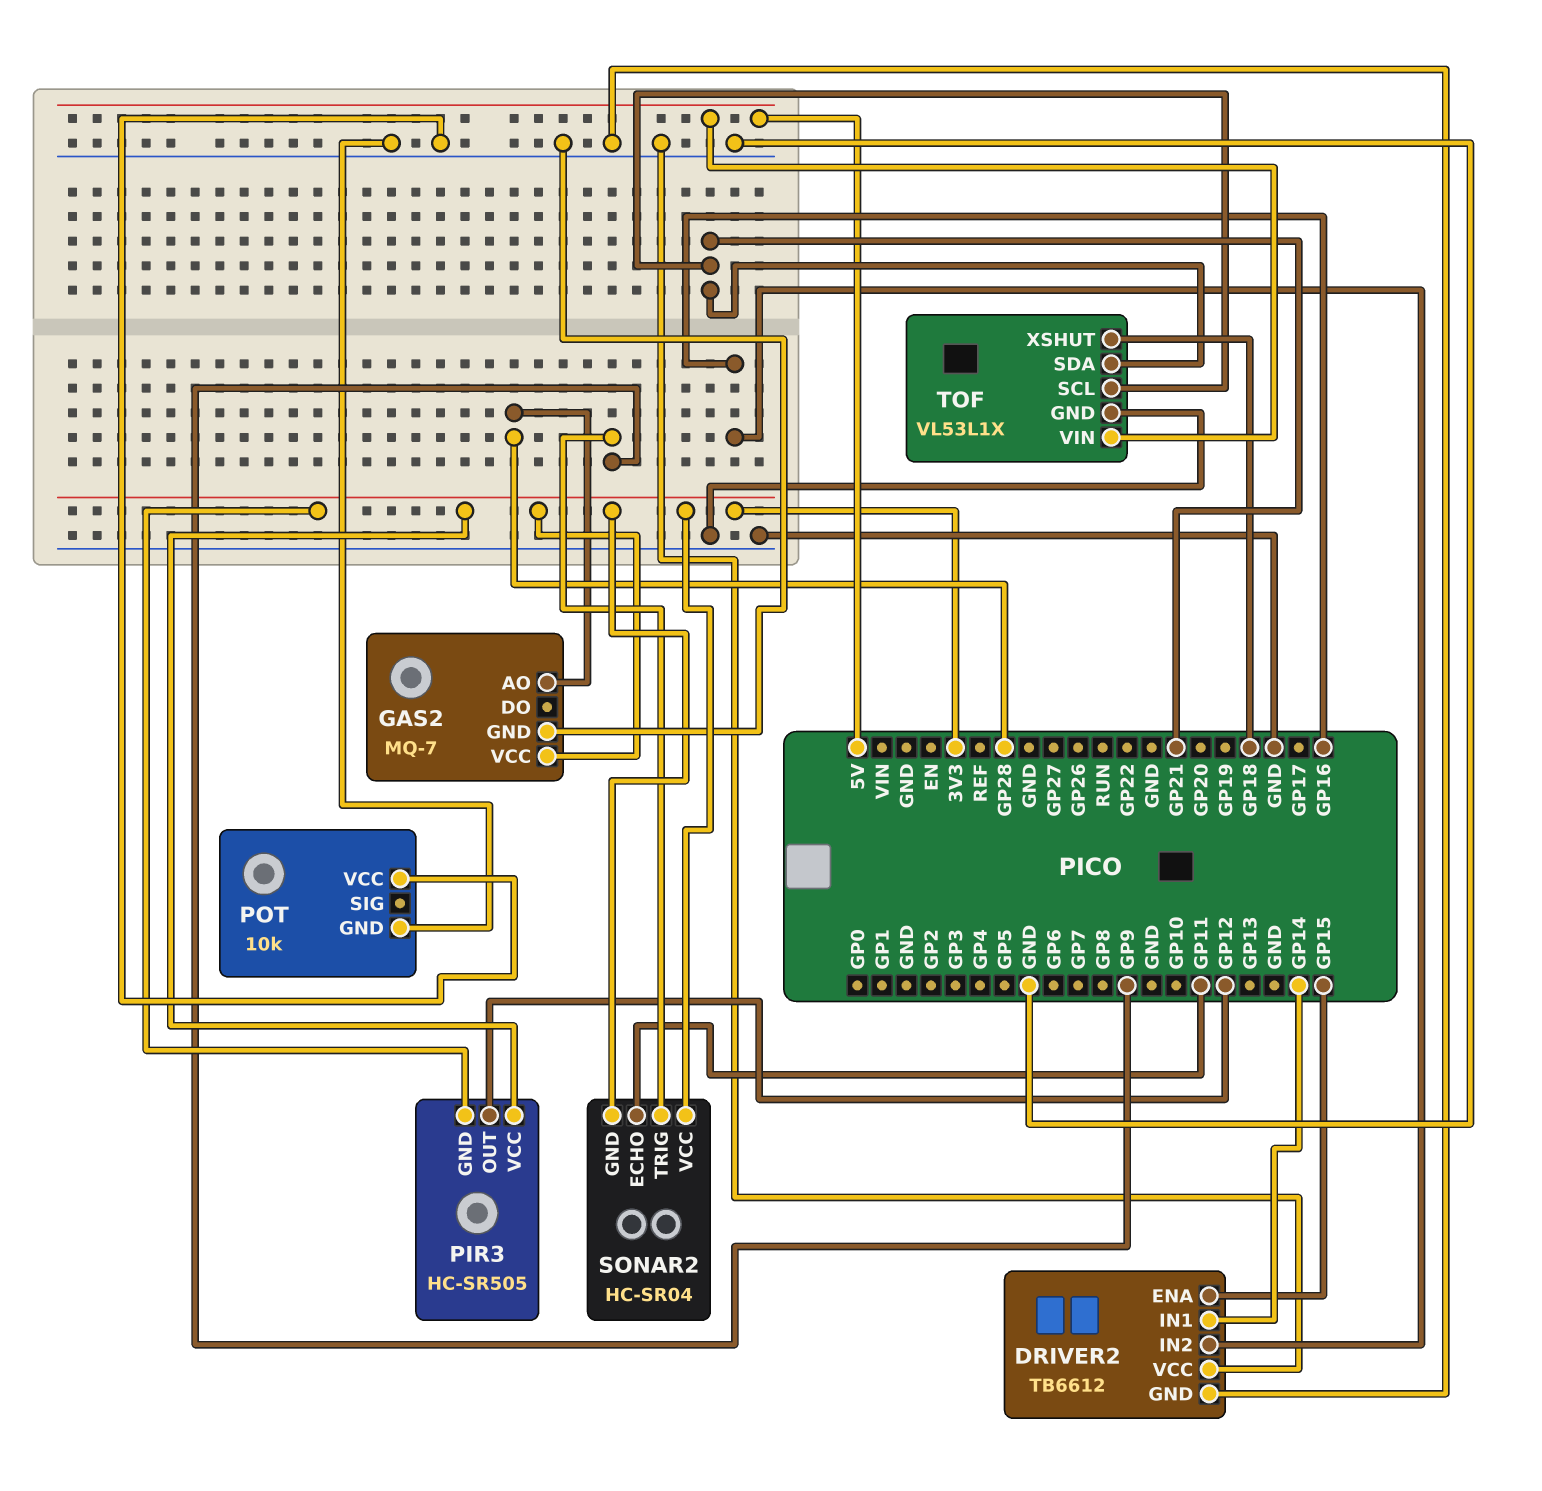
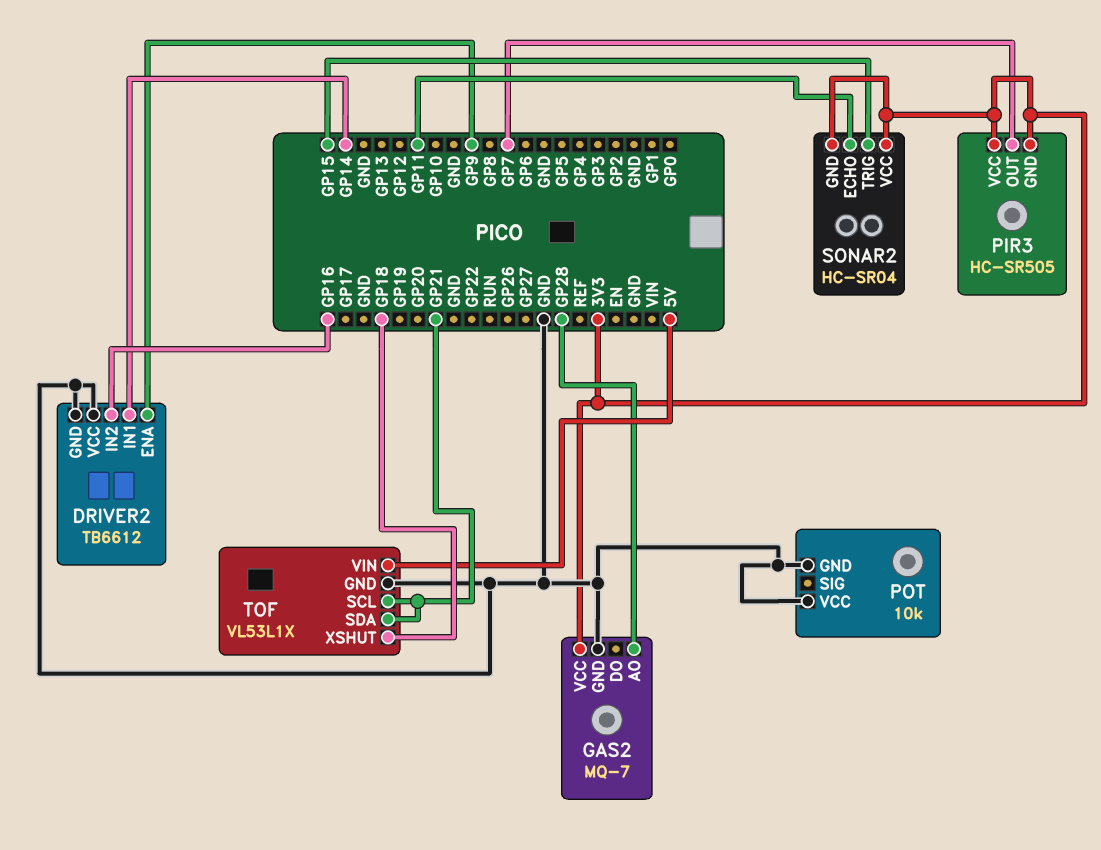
DRIVER2 pin ENA: GP15 -> GP9
PIR3 pin OUT: GP12 -> GP7
SONAR2 pin TRIG: GP9 -> GP15

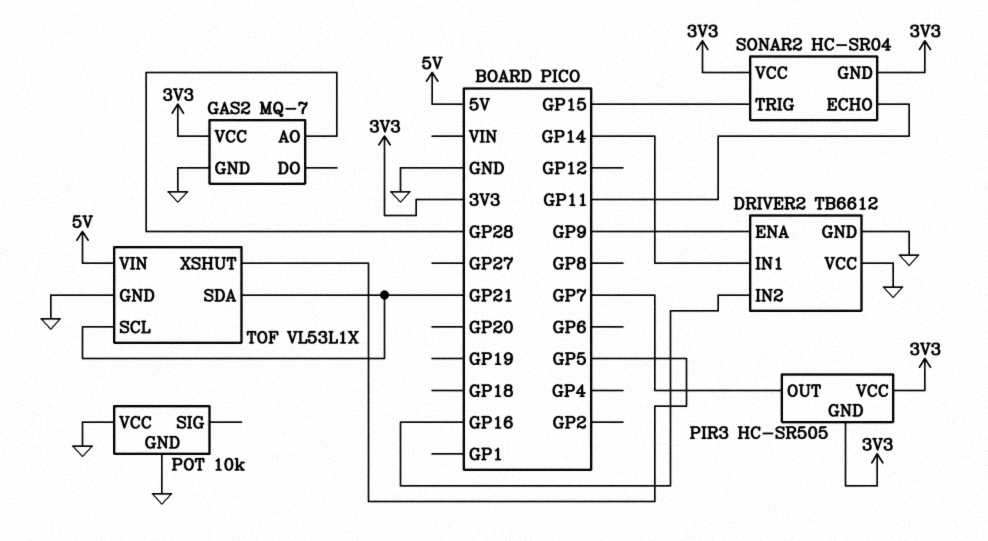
TOF pin XSHUT: GP18 -> GP5

